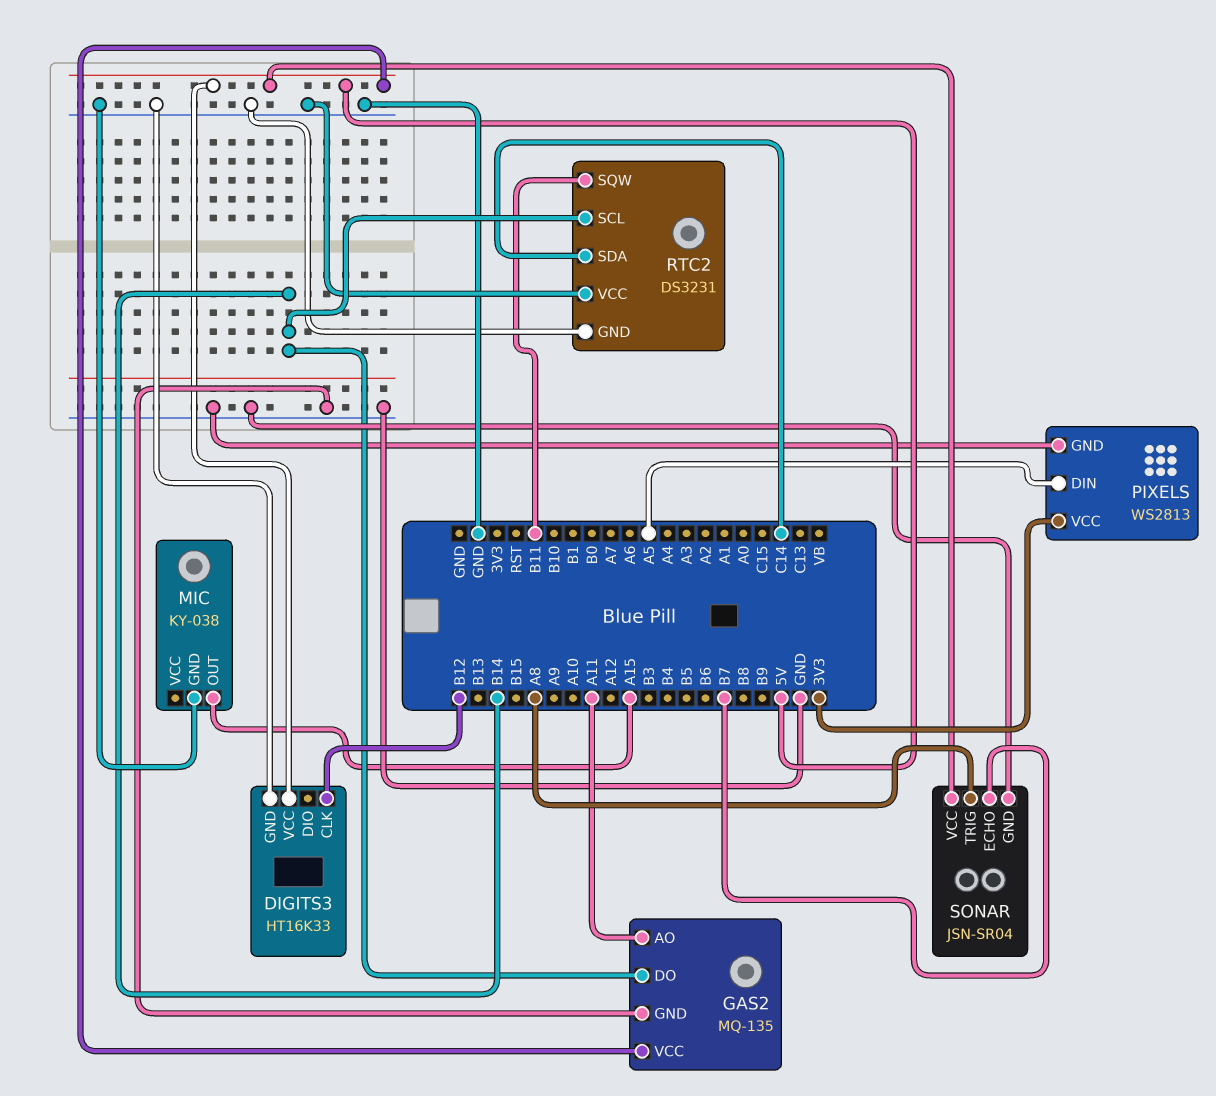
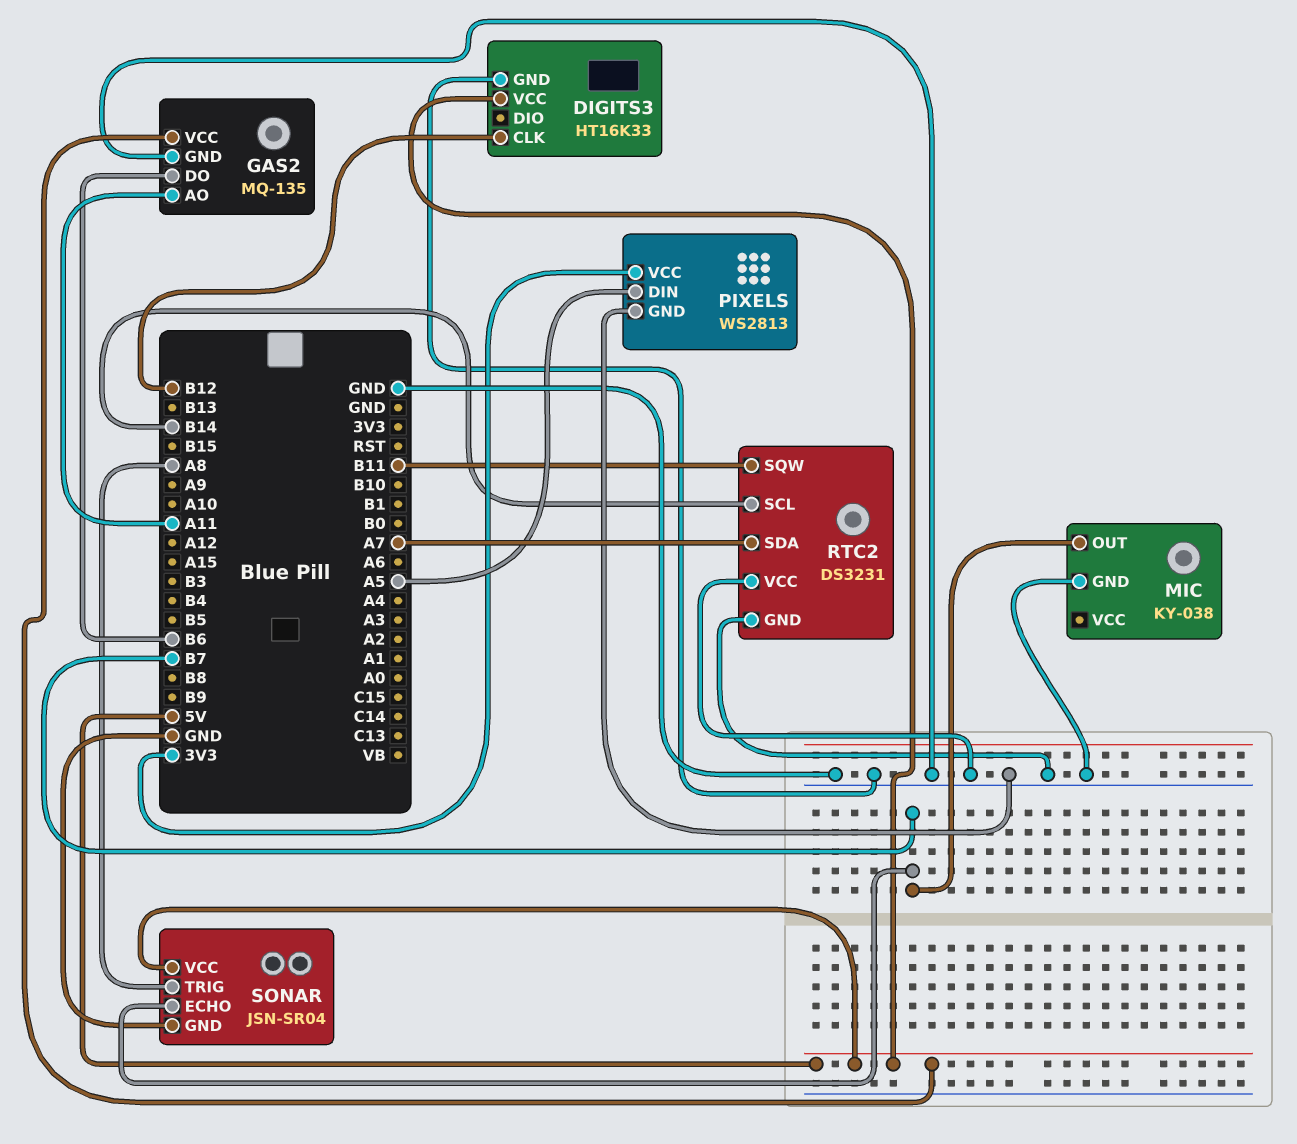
GAS2 pin DO: B14 -> B6
MIC pin OUT: A15 -> B7
RTC2 pin SDA: C14 -> A7

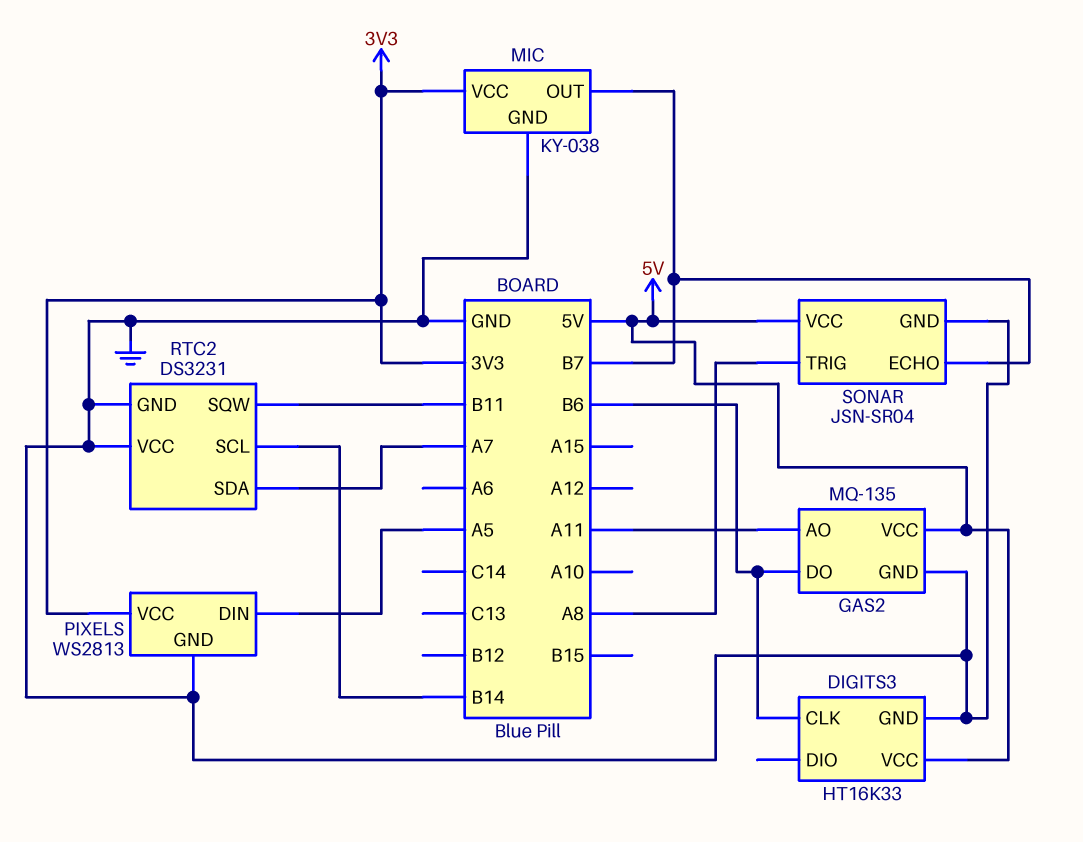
DIGITS3 pin CLK: B12 -> B6
MIC pin VCC: none -> 3V3

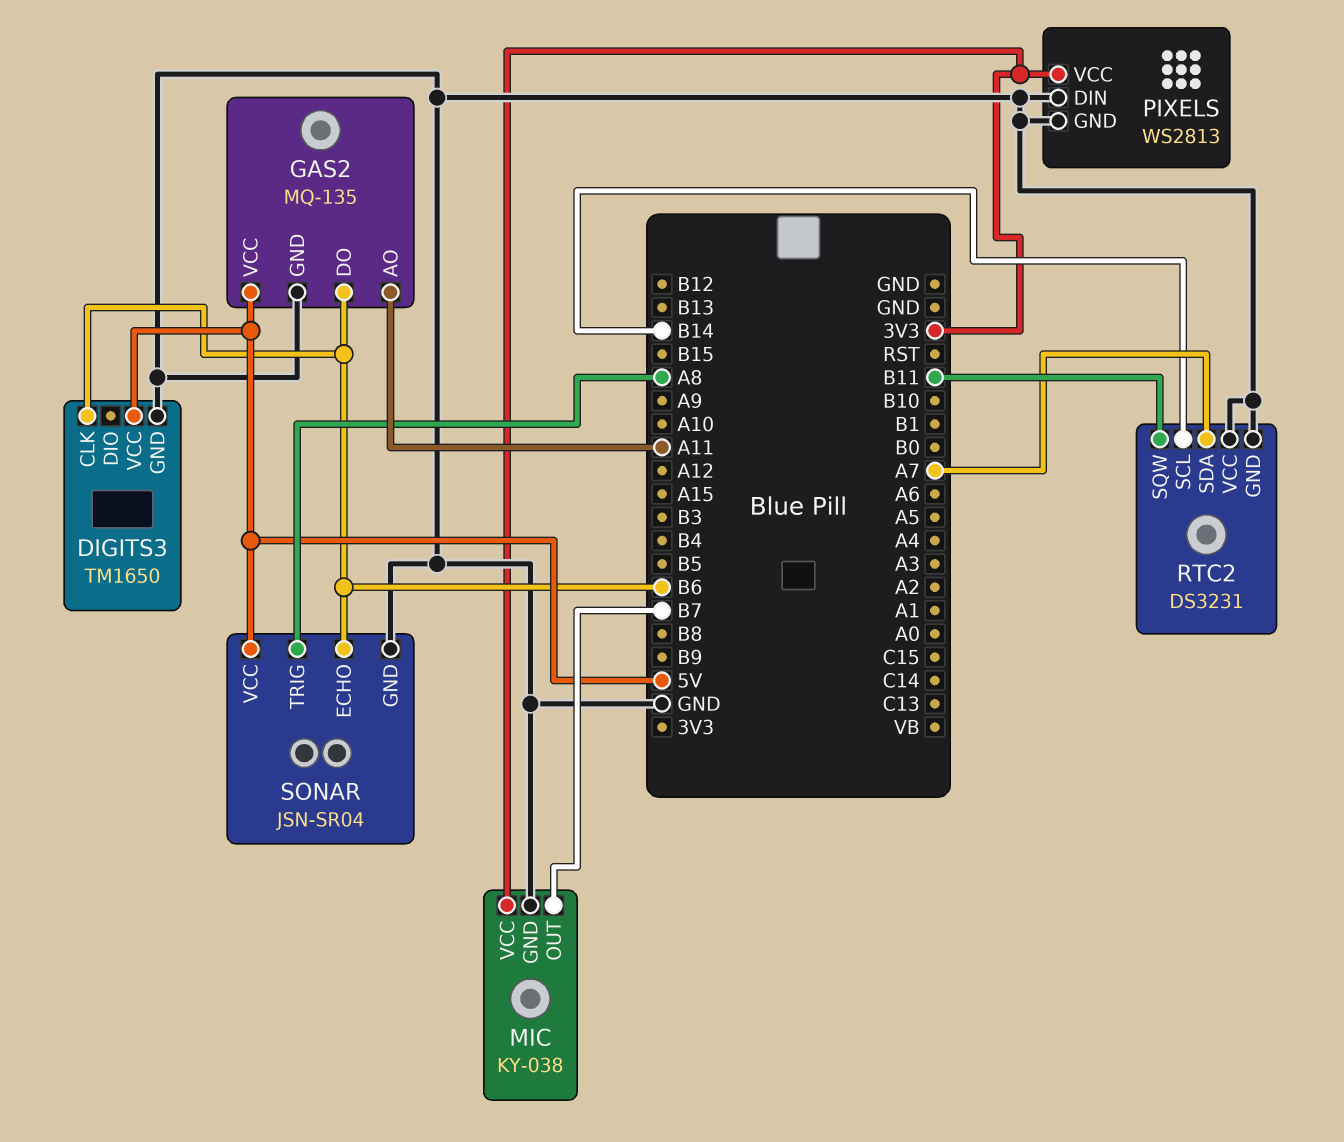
DIGITS3: HT16K33 -> TM1650
PIXELS pin DIN: A5 -> GND
SONAR pin ECHO: B7 -> B6

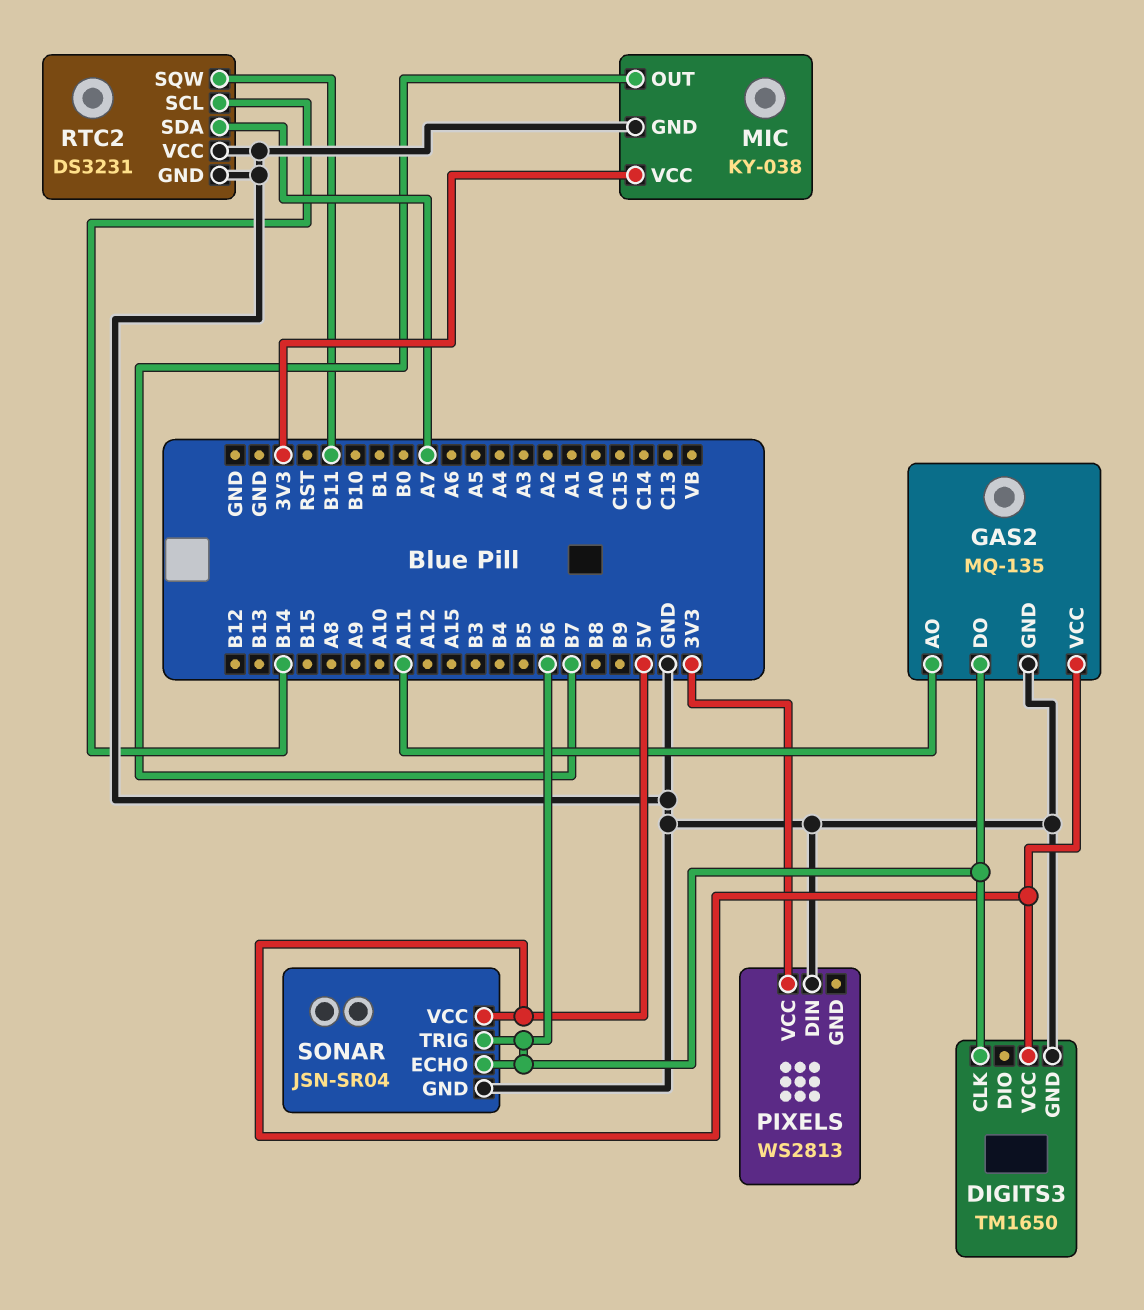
PIXELS pin GND: GND -> none
SONAR pin TRIG: A8 -> B6

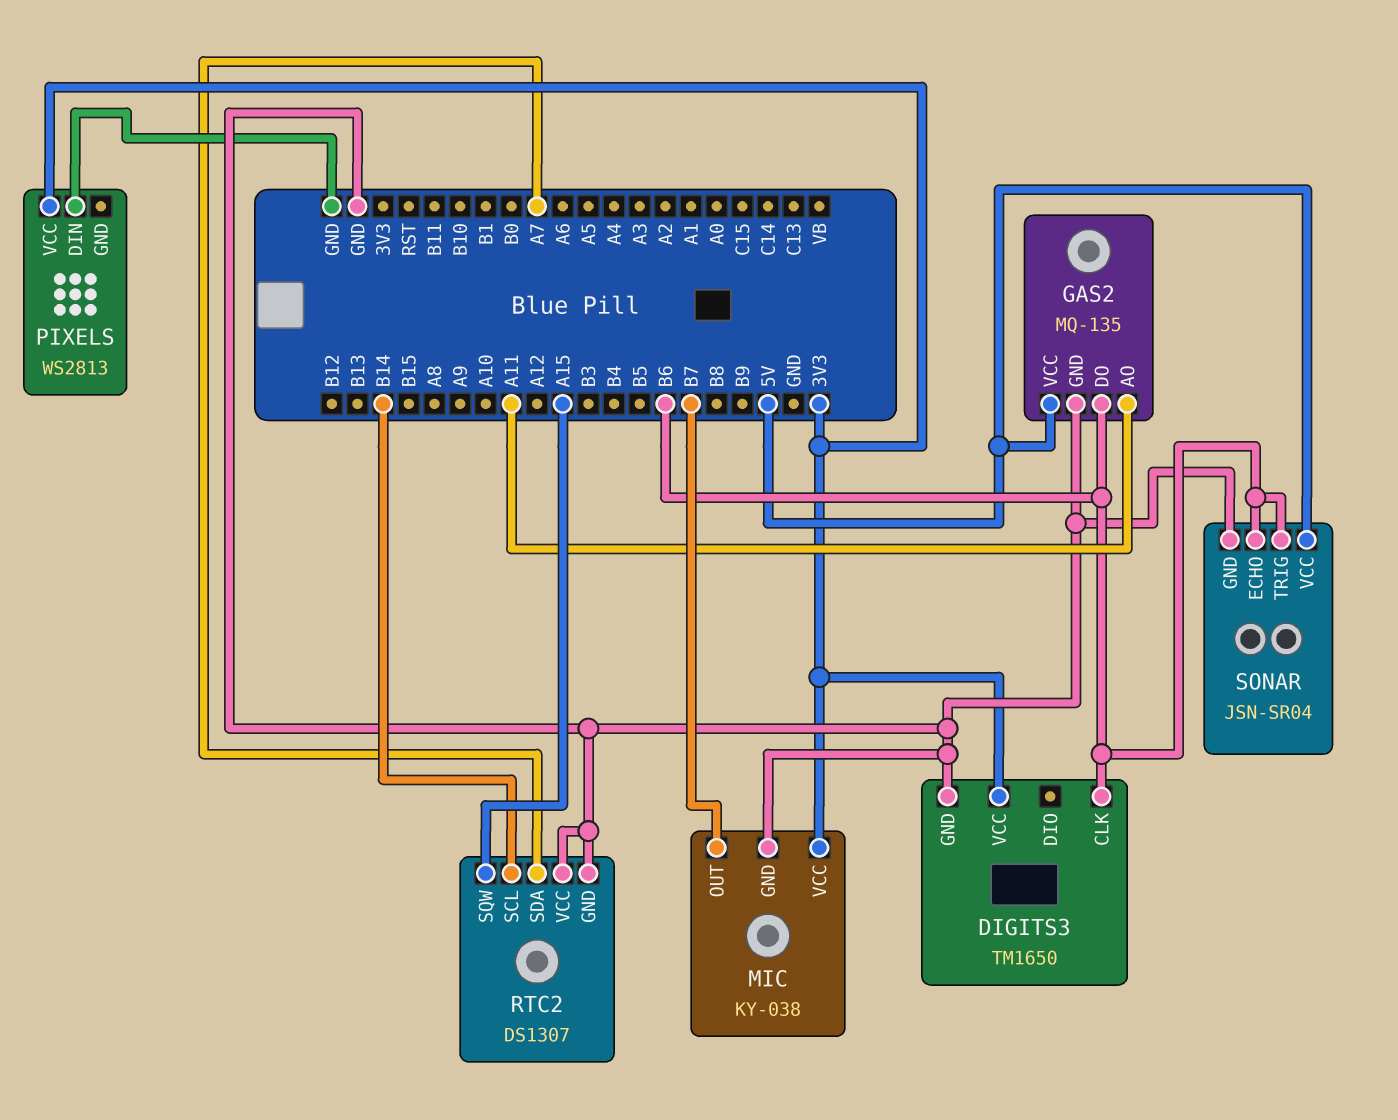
DIGITS3 pin VCC: 5V -> 3V3
RTC2: DS3231 -> DS1307
RTC2 pin SQW: B11 -> A15

